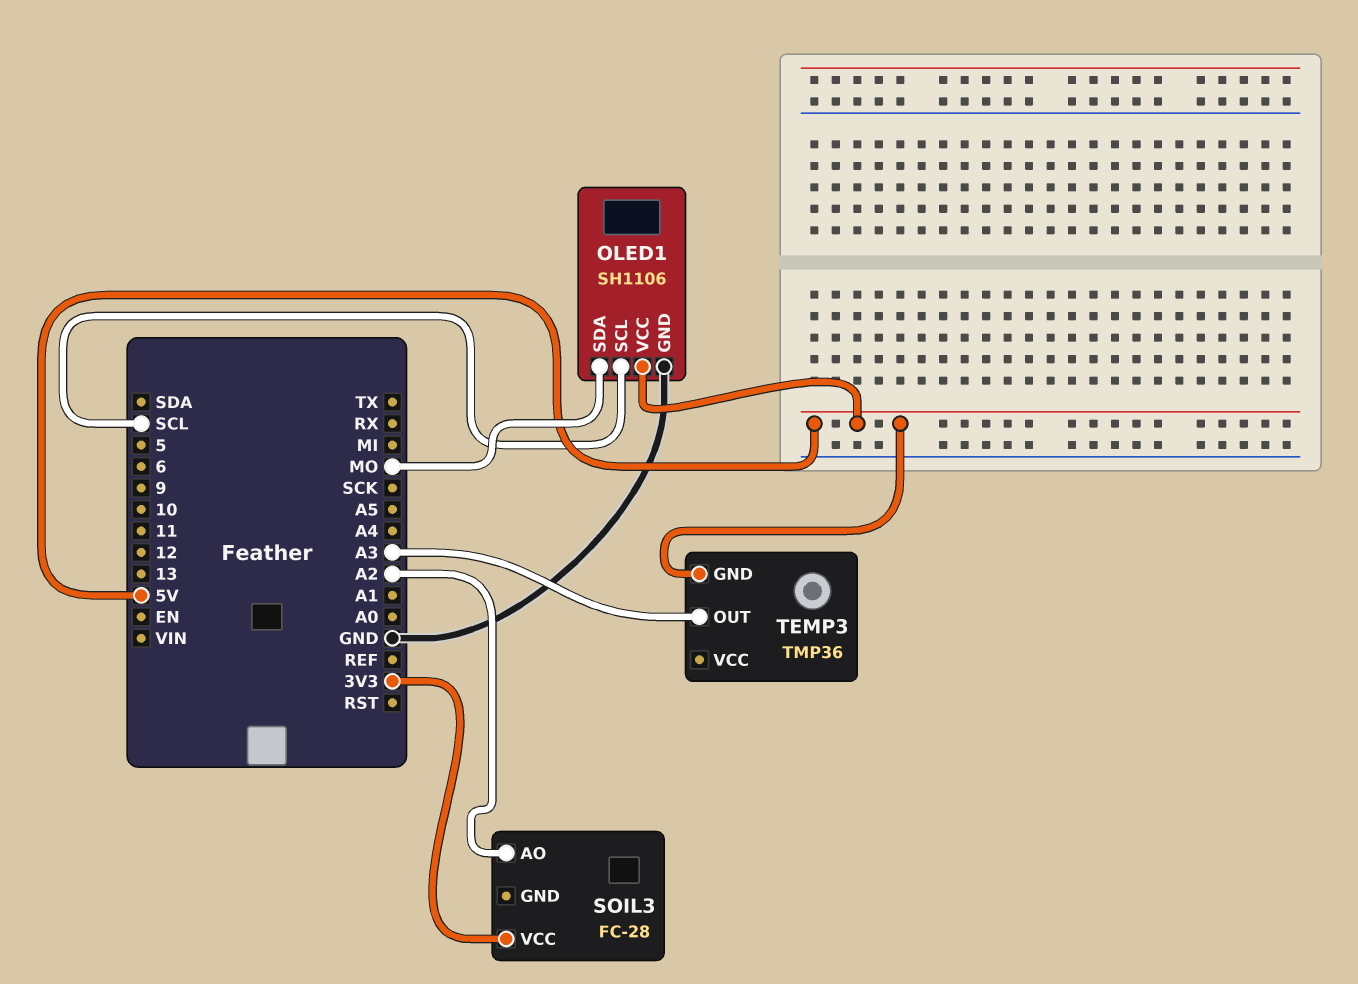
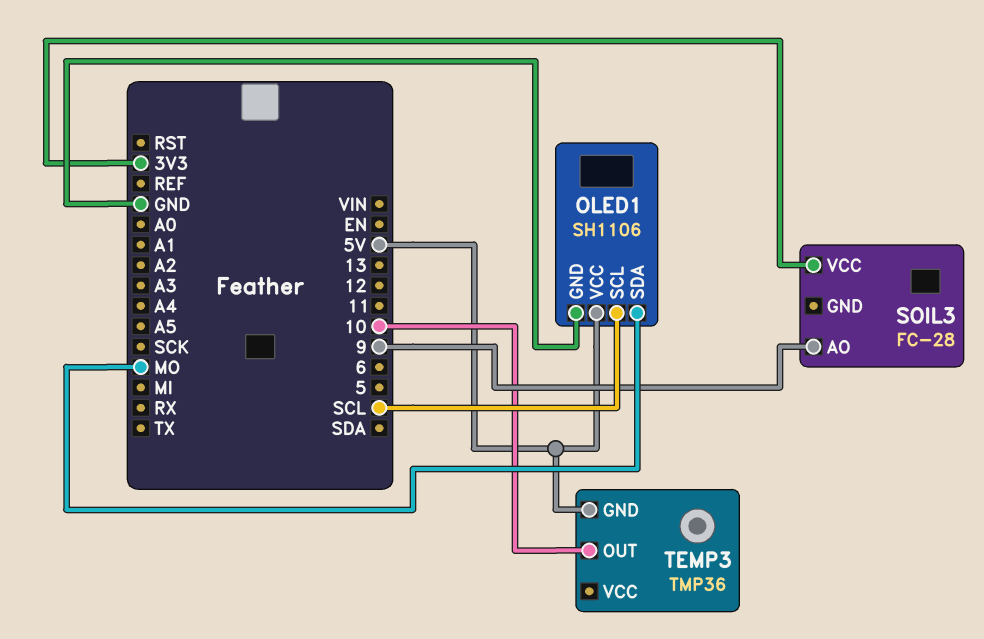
SOIL3 pin AO: A2 -> 9
TEMP3 pin OUT: A3 -> 10

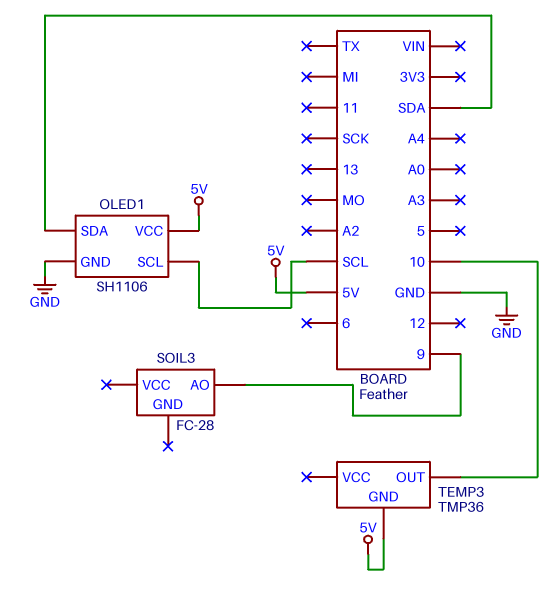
OLED1 pin SDA: MO -> SDA
SOIL3 pin VCC: 3V3 -> none

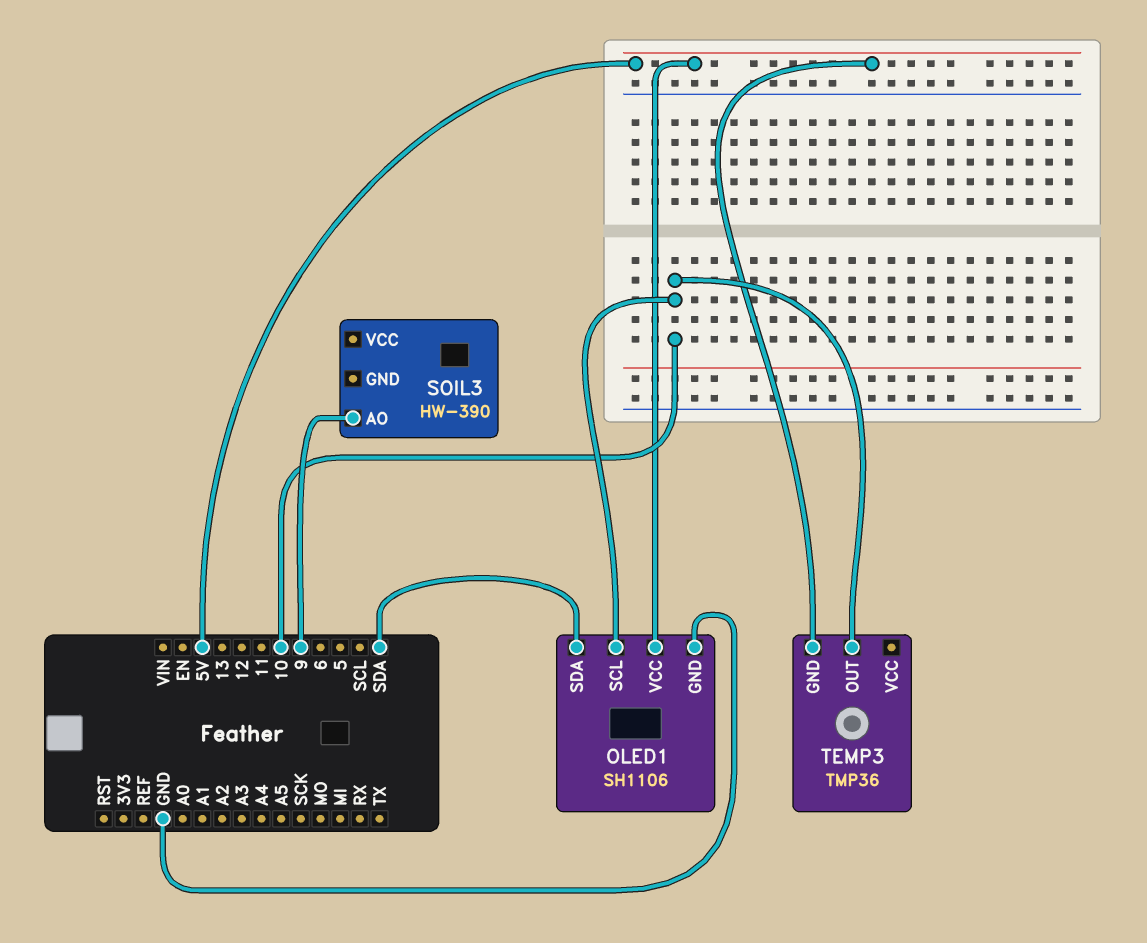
OLED1 pin SCL: SCL -> 10
SOIL3: FC-28 -> HW-390

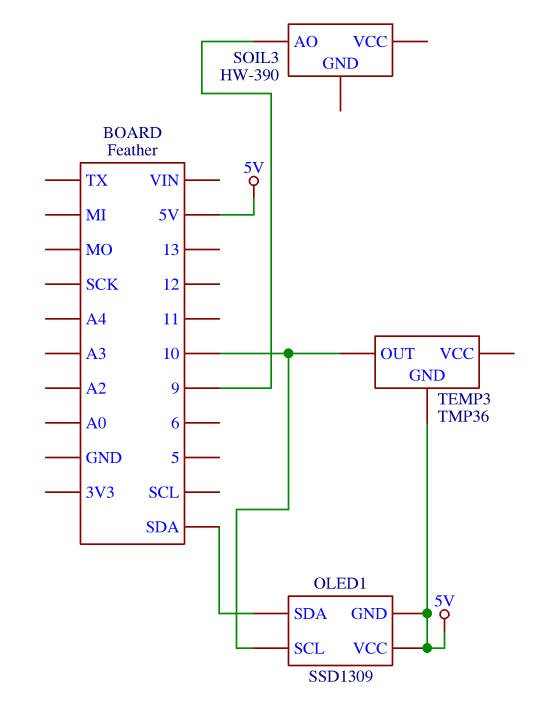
OLED1: SH1106 -> SSD1309
OLED1 pin GND: GND -> 5V

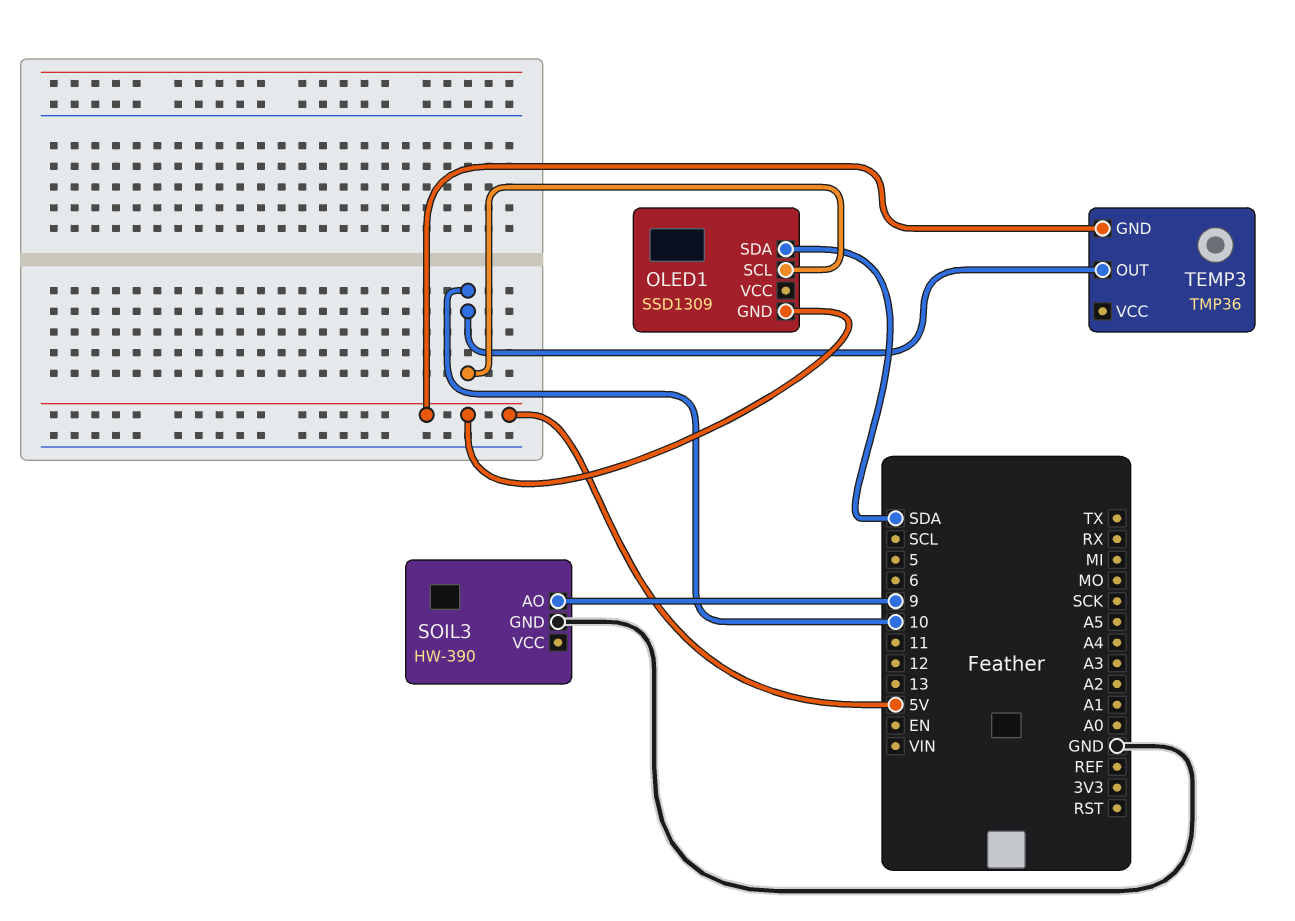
OLED1 pin VCC: 5V -> none
SOIL3 pin GND: none -> GND

